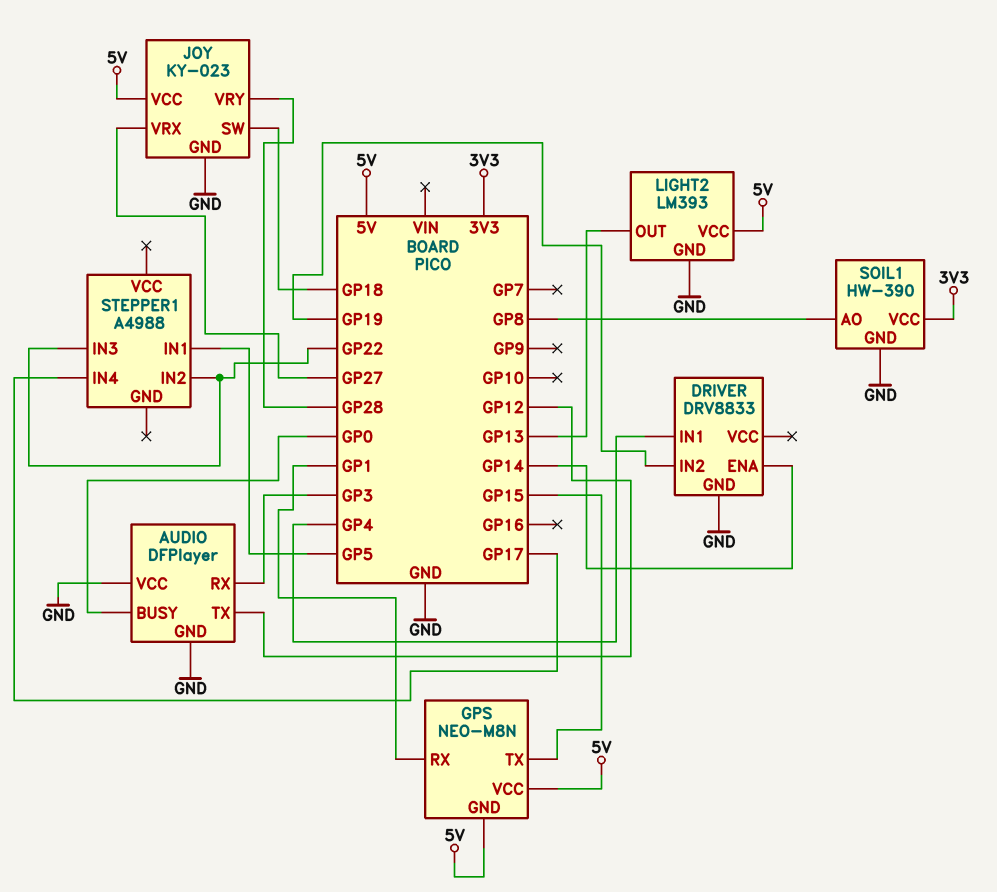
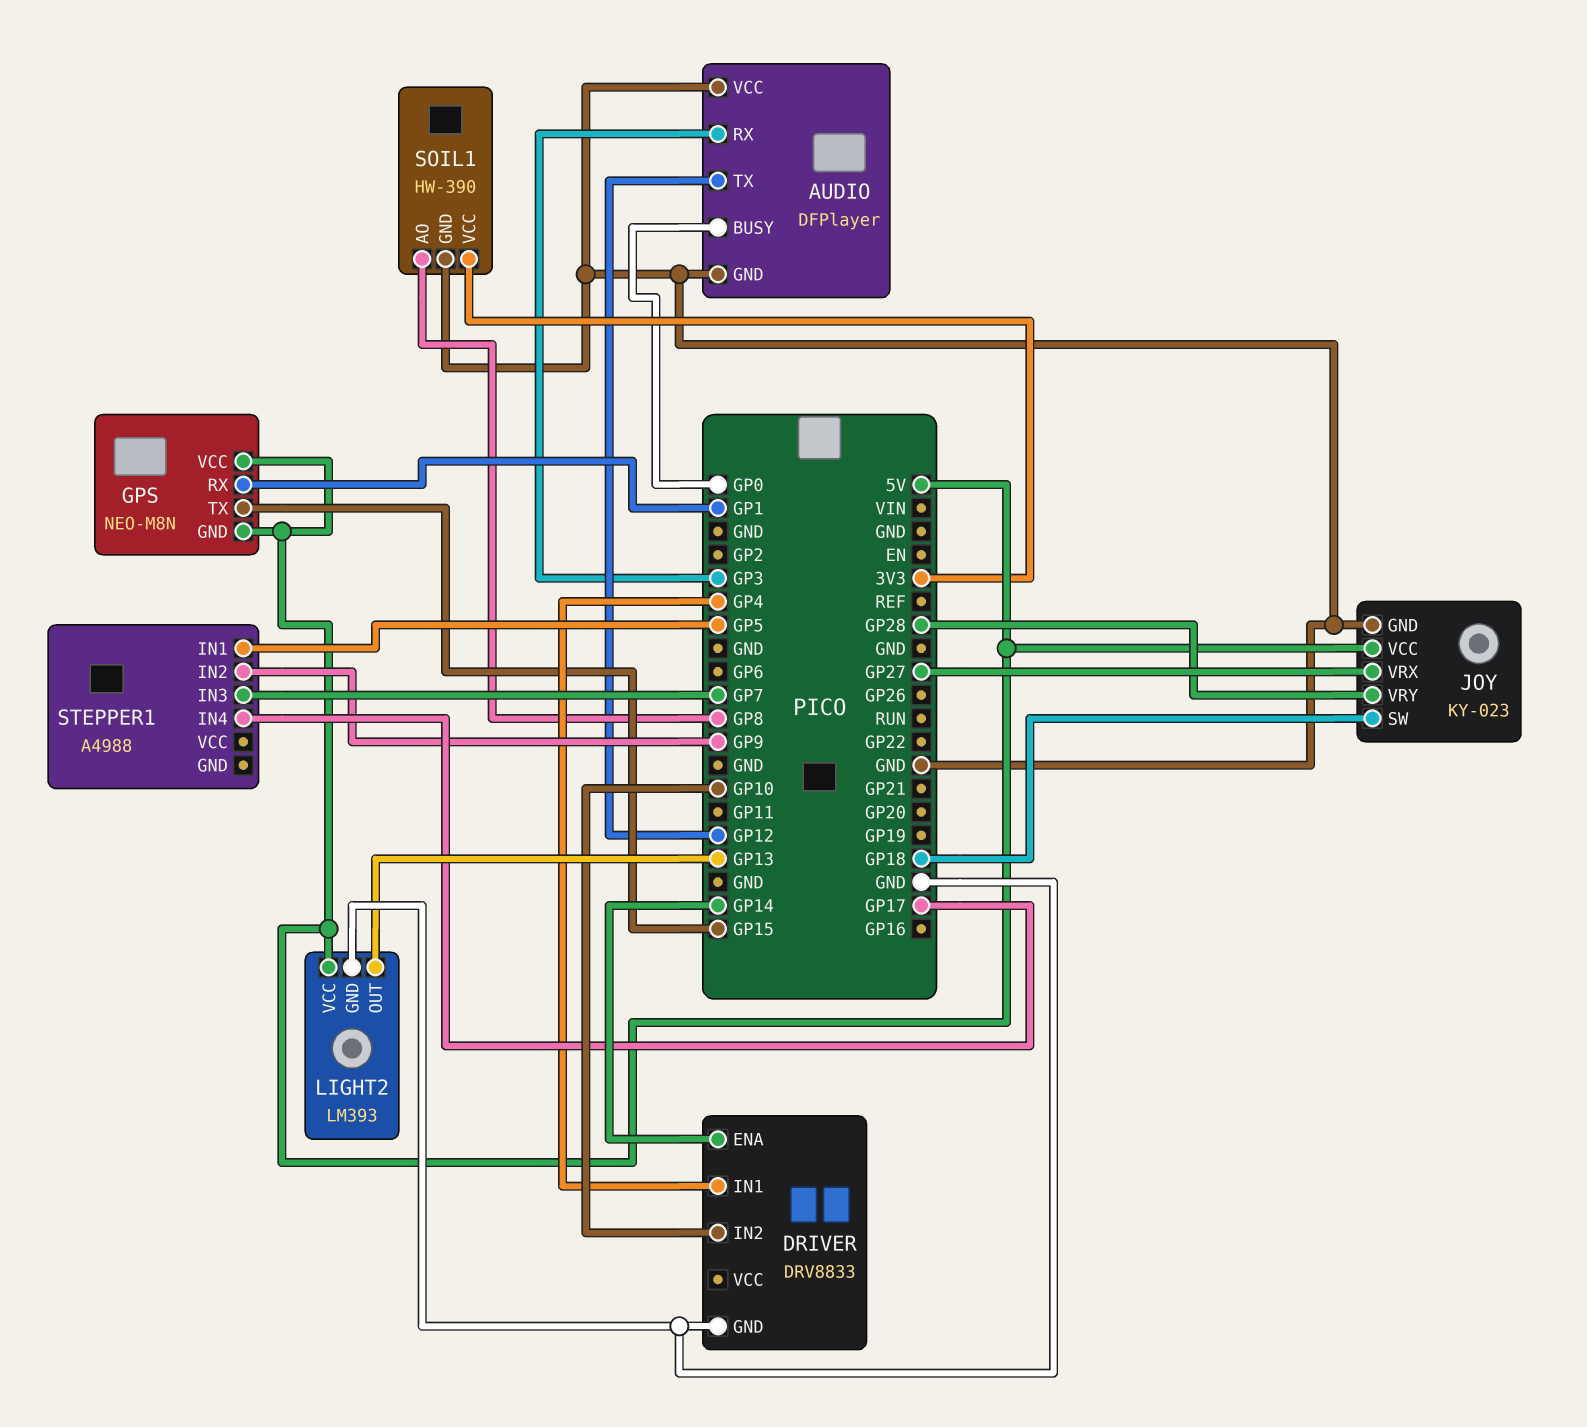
DRIVER pin IN2: GP19 -> GP10
STEPPER1 pin IN2: GP22 -> GP9
STEPPER1 pin IN3: GP22 -> GP7

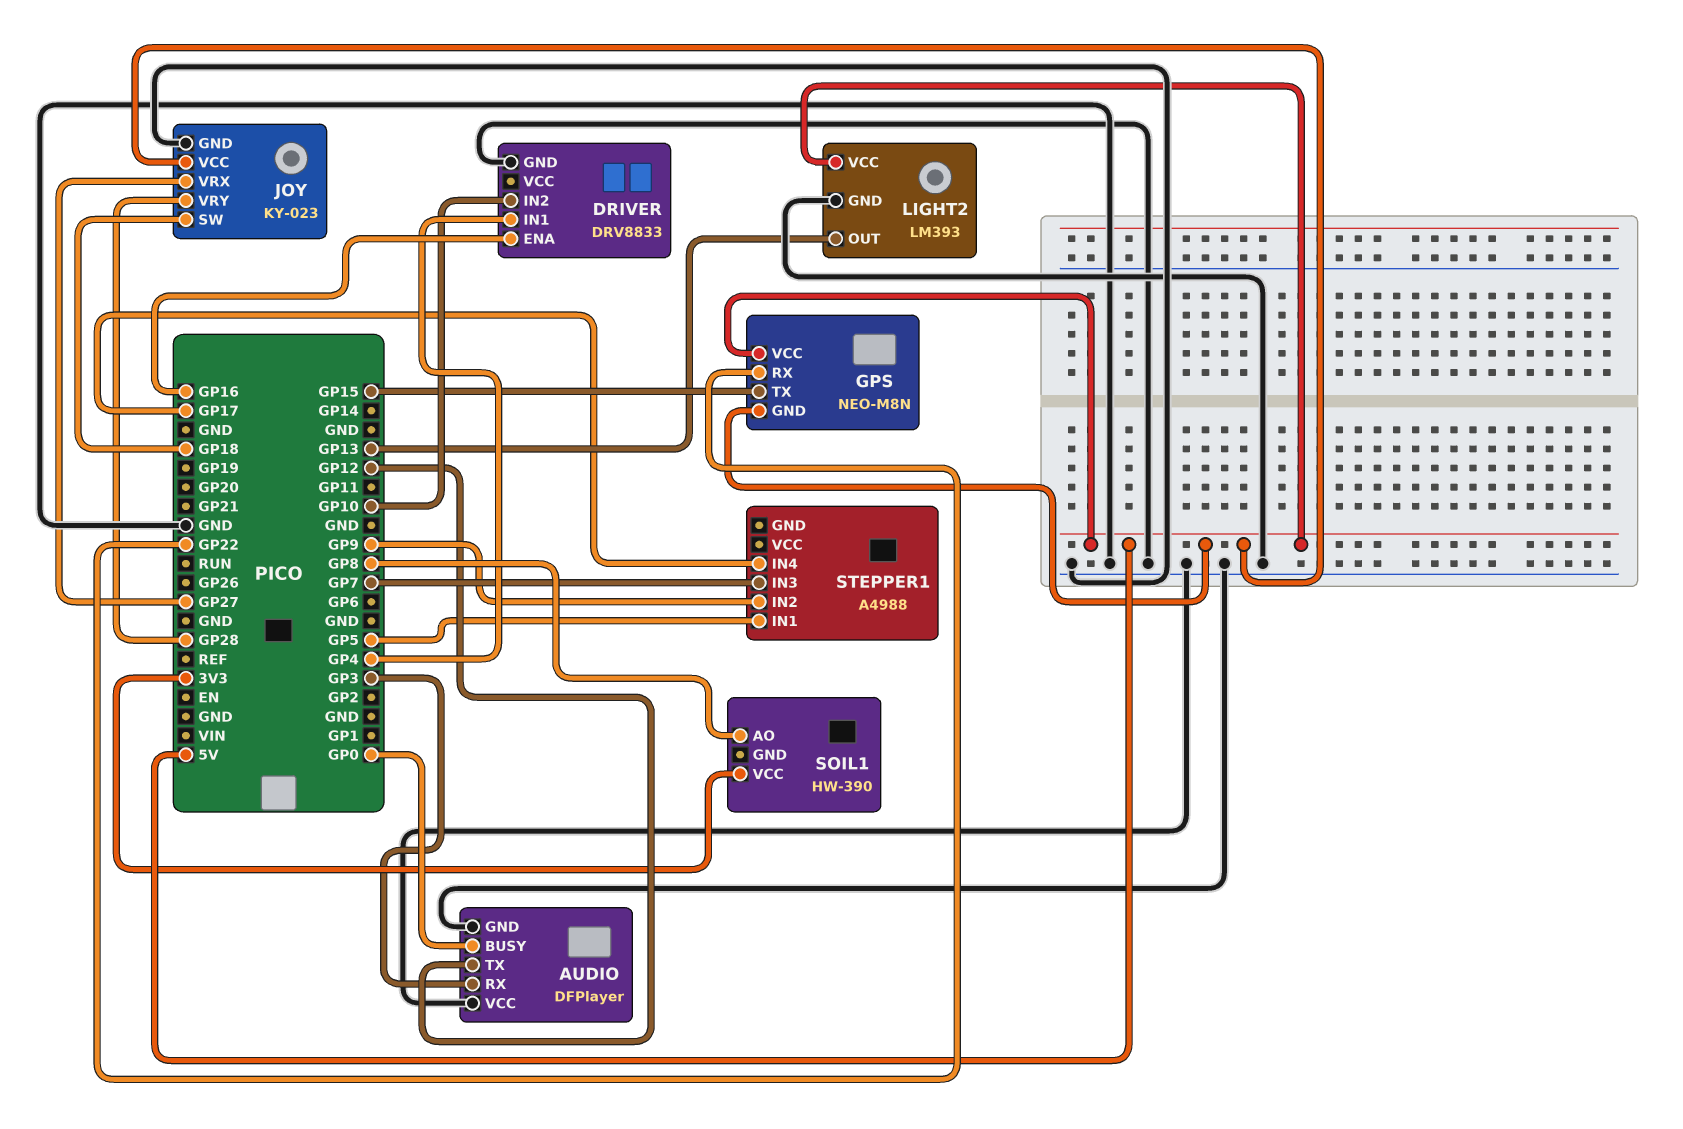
DRIVER pin ENA: GP14 -> GP16
GPS pin RX: GP1 -> GP22
SOIL1 pin GND: GND -> none

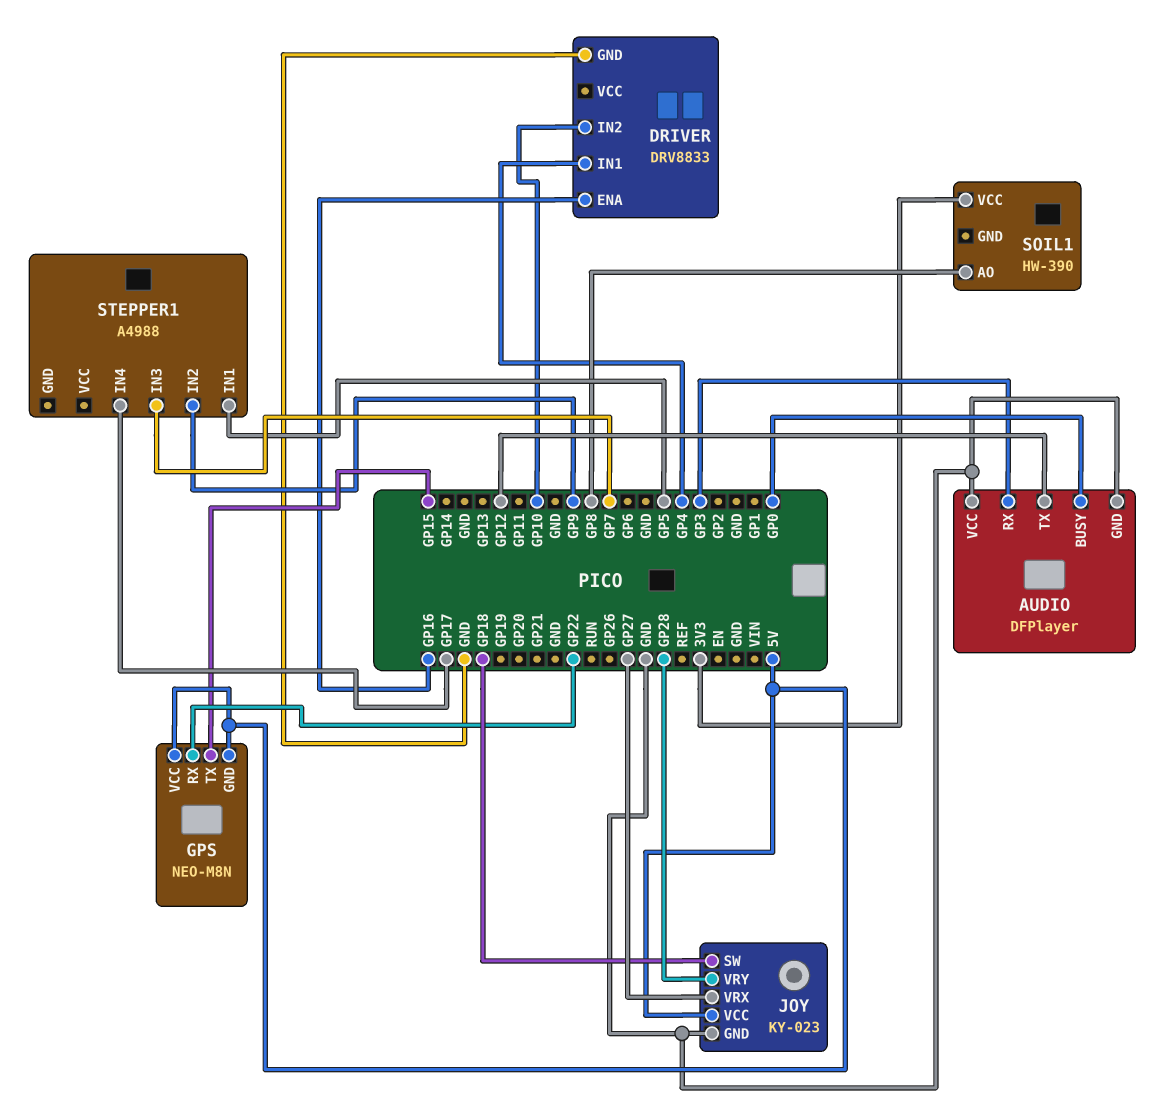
LIGHT2: LM393 -> none
LIGHT2 pin GND: GND -> none
LIGHT2 pin OUT: GP13 -> none
LIGHT2 pin VCC: 5V -> none

